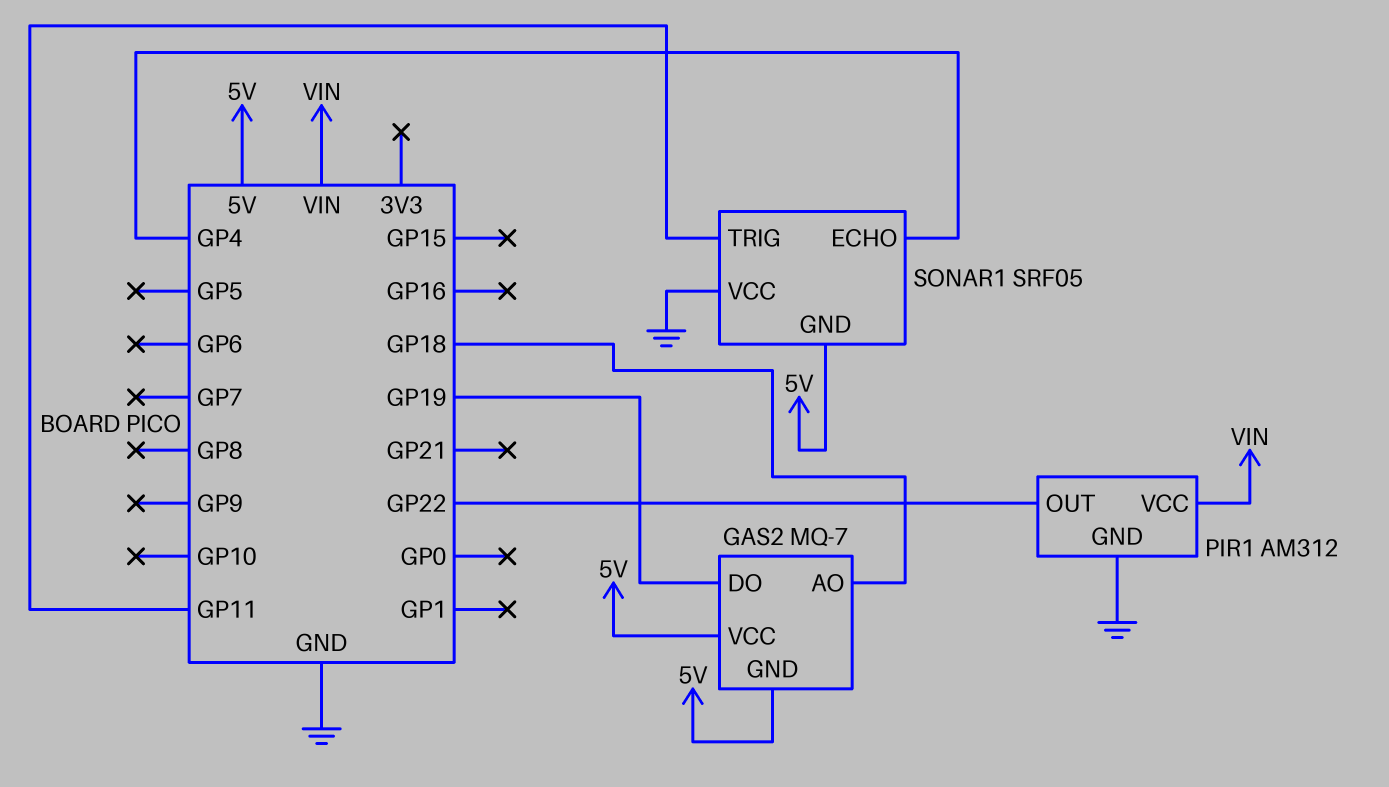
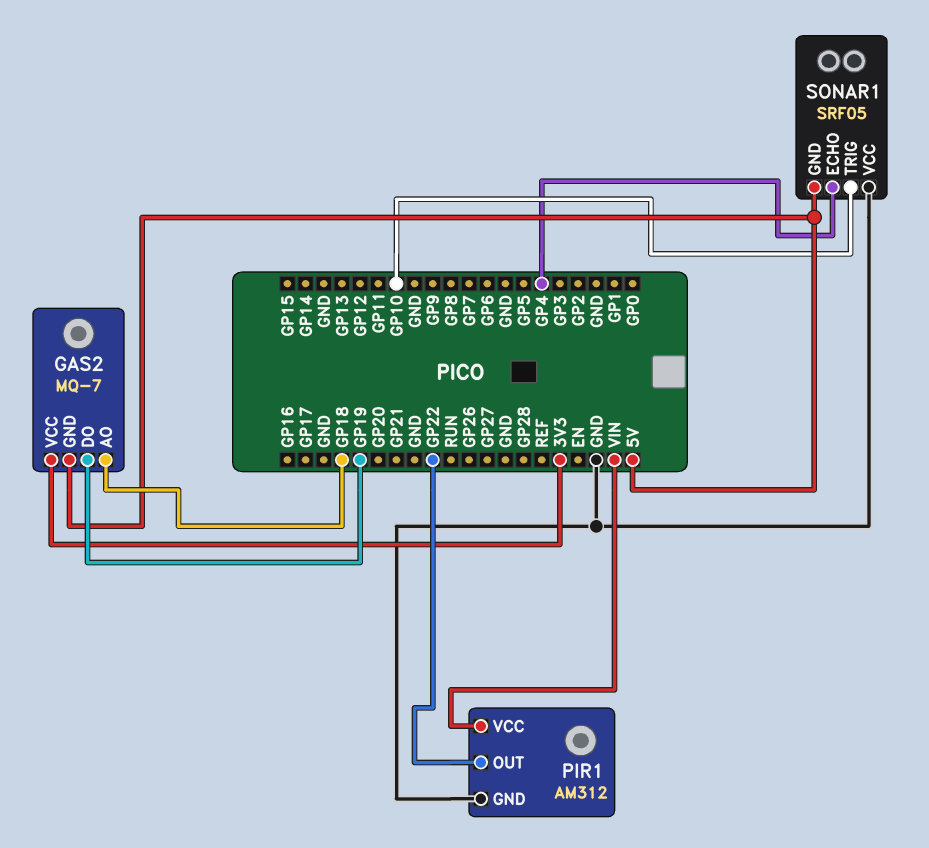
GAS2 pin VCC: 5V -> 3V3
SONAR1 pin TRIG: GP11 -> GP10

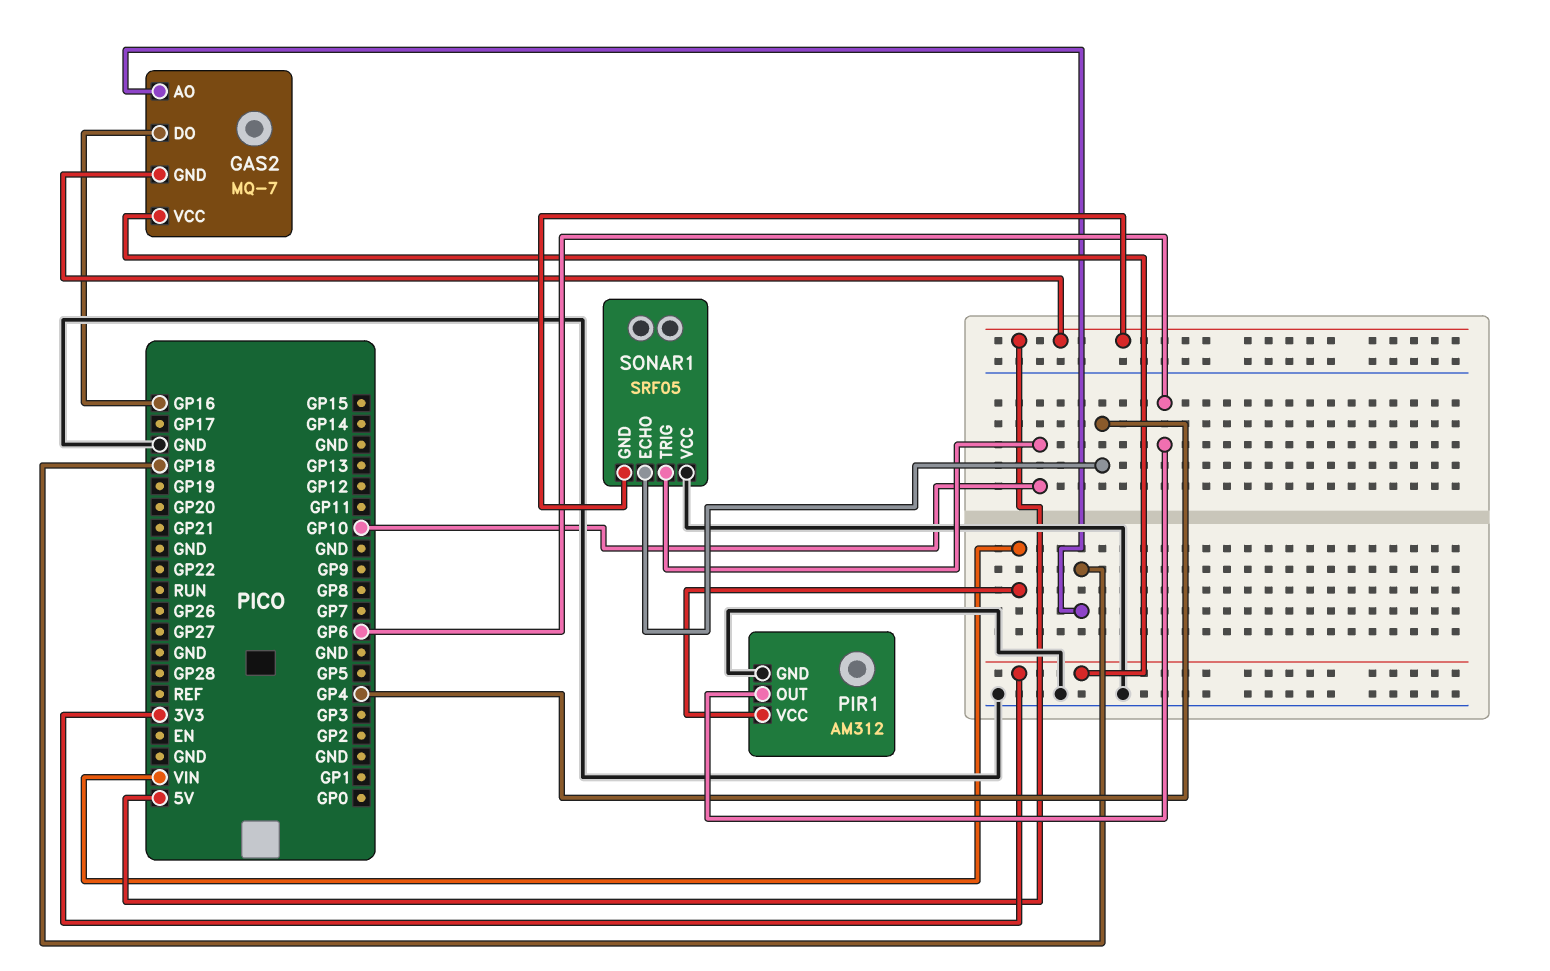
GAS2 pin DO: GP19 -> GP16
PIR1 pin OUT: GP22 -> GP6

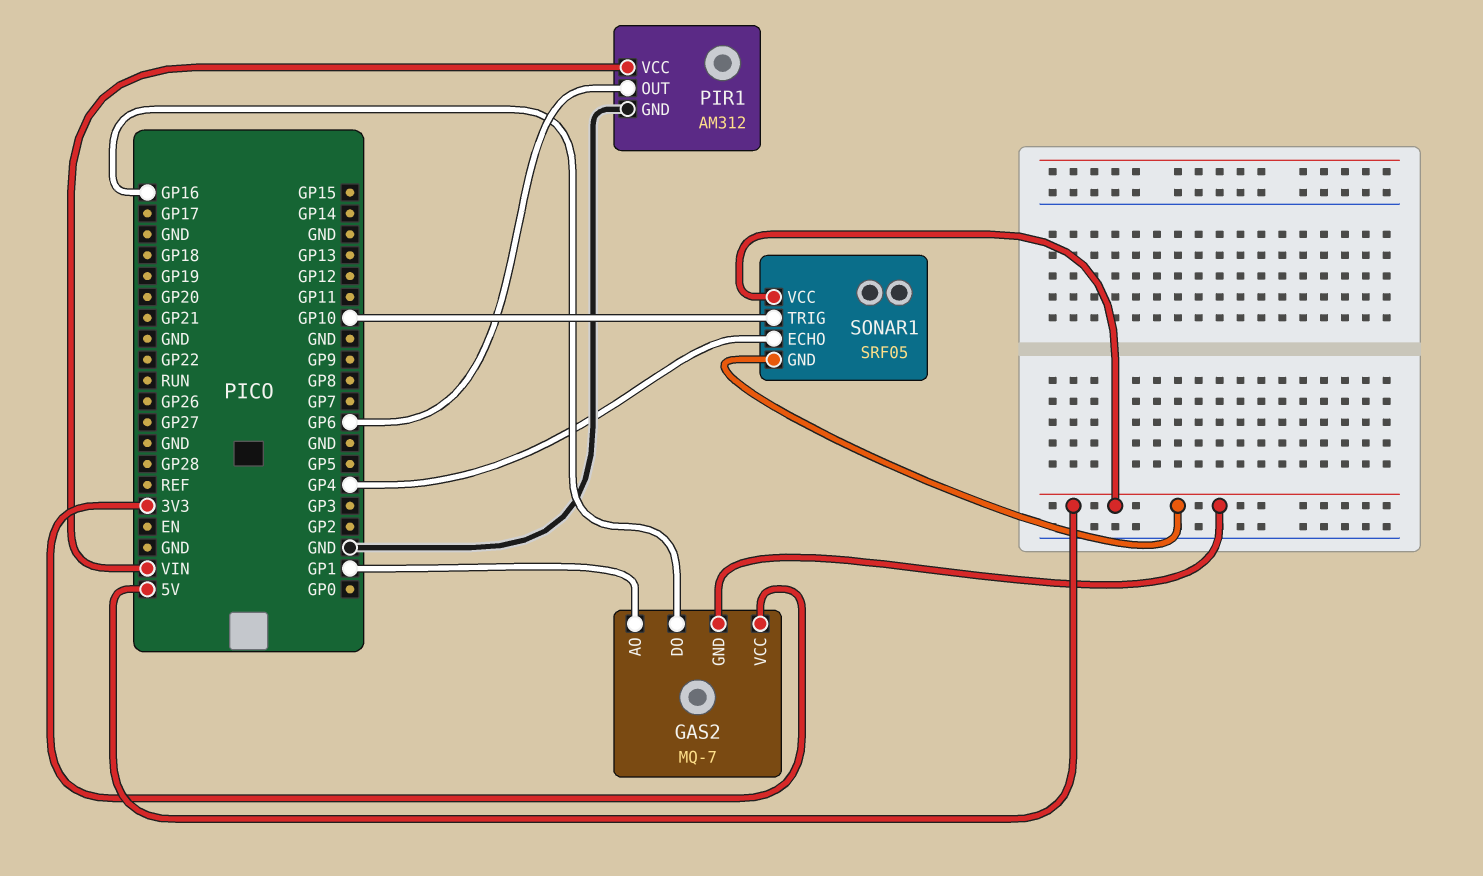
GAS2 pin AO: GP18 -> GP1
SONAR1 pin VCC: GND -> 5V

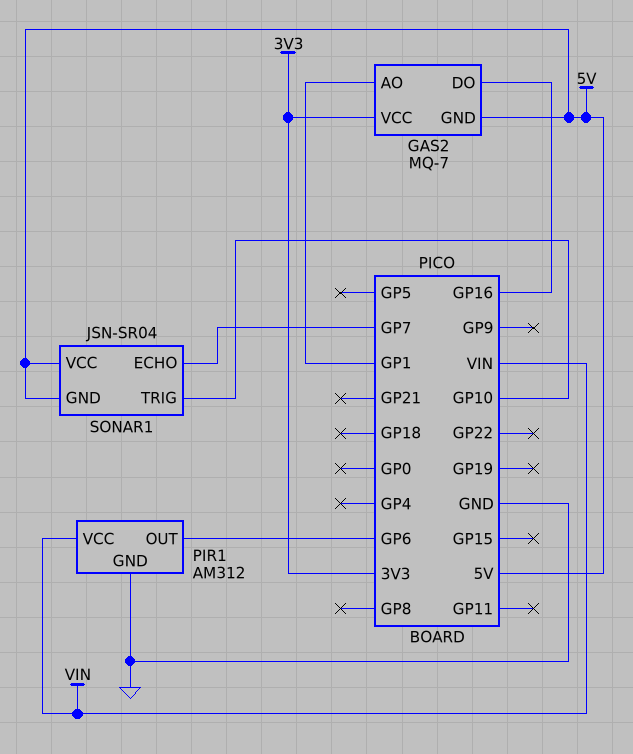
SONAR1: SRF05 -> JSN-SR04
SONAR1 pin ECHO: GP4 -> GP7

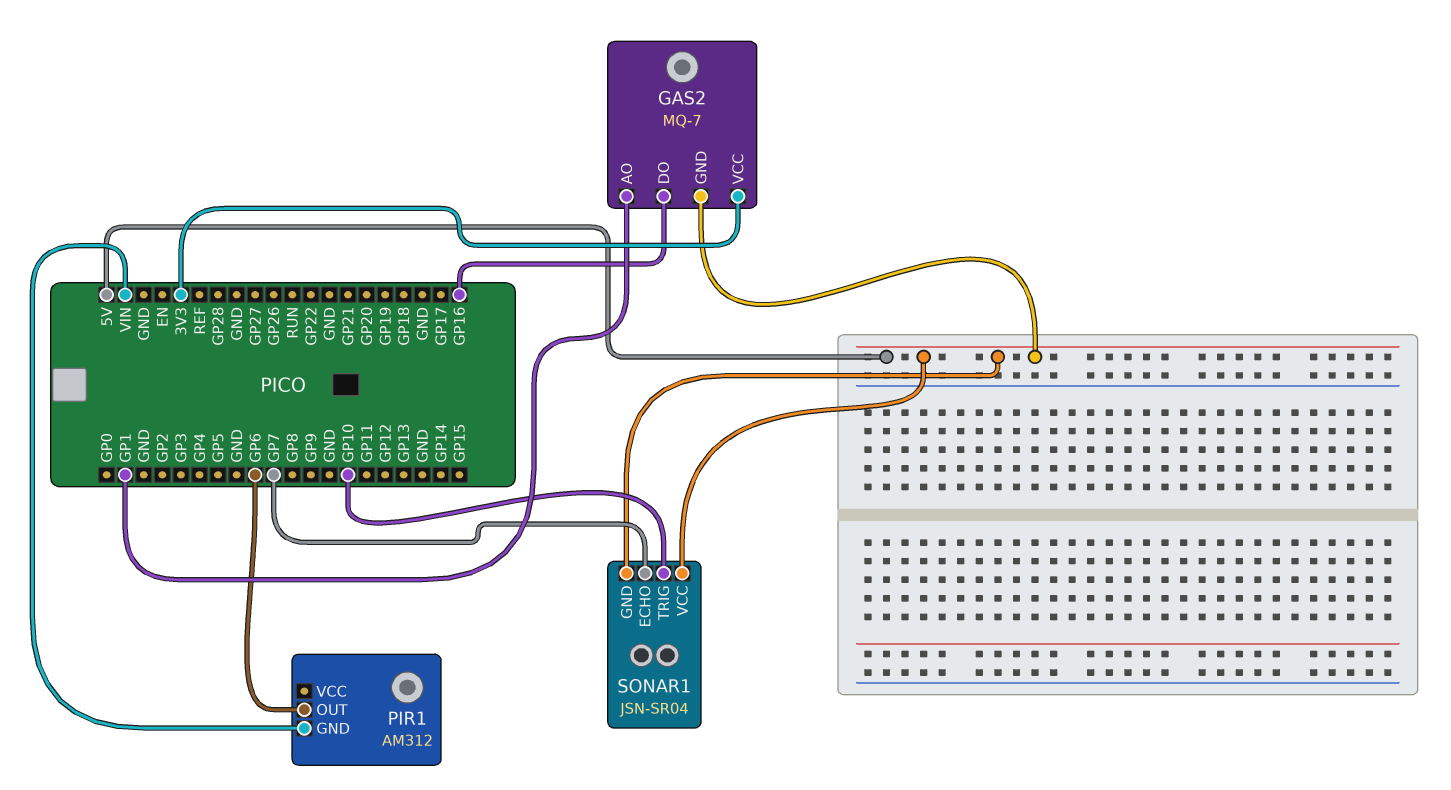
PIR1 pin GND: GND -> VIN
PIR1 pin VCC: VIN -> none

